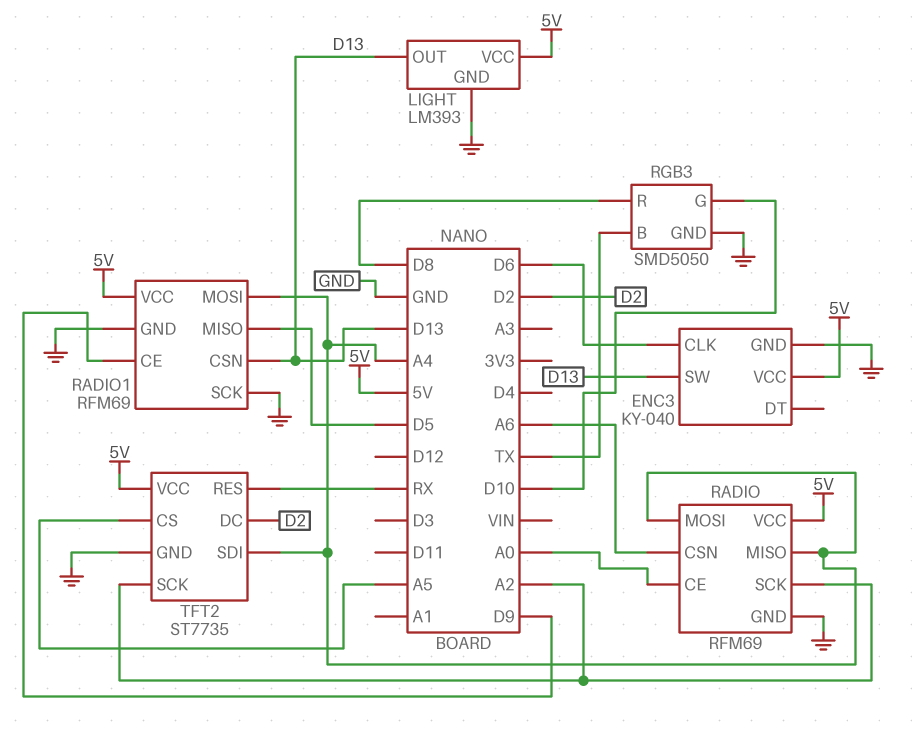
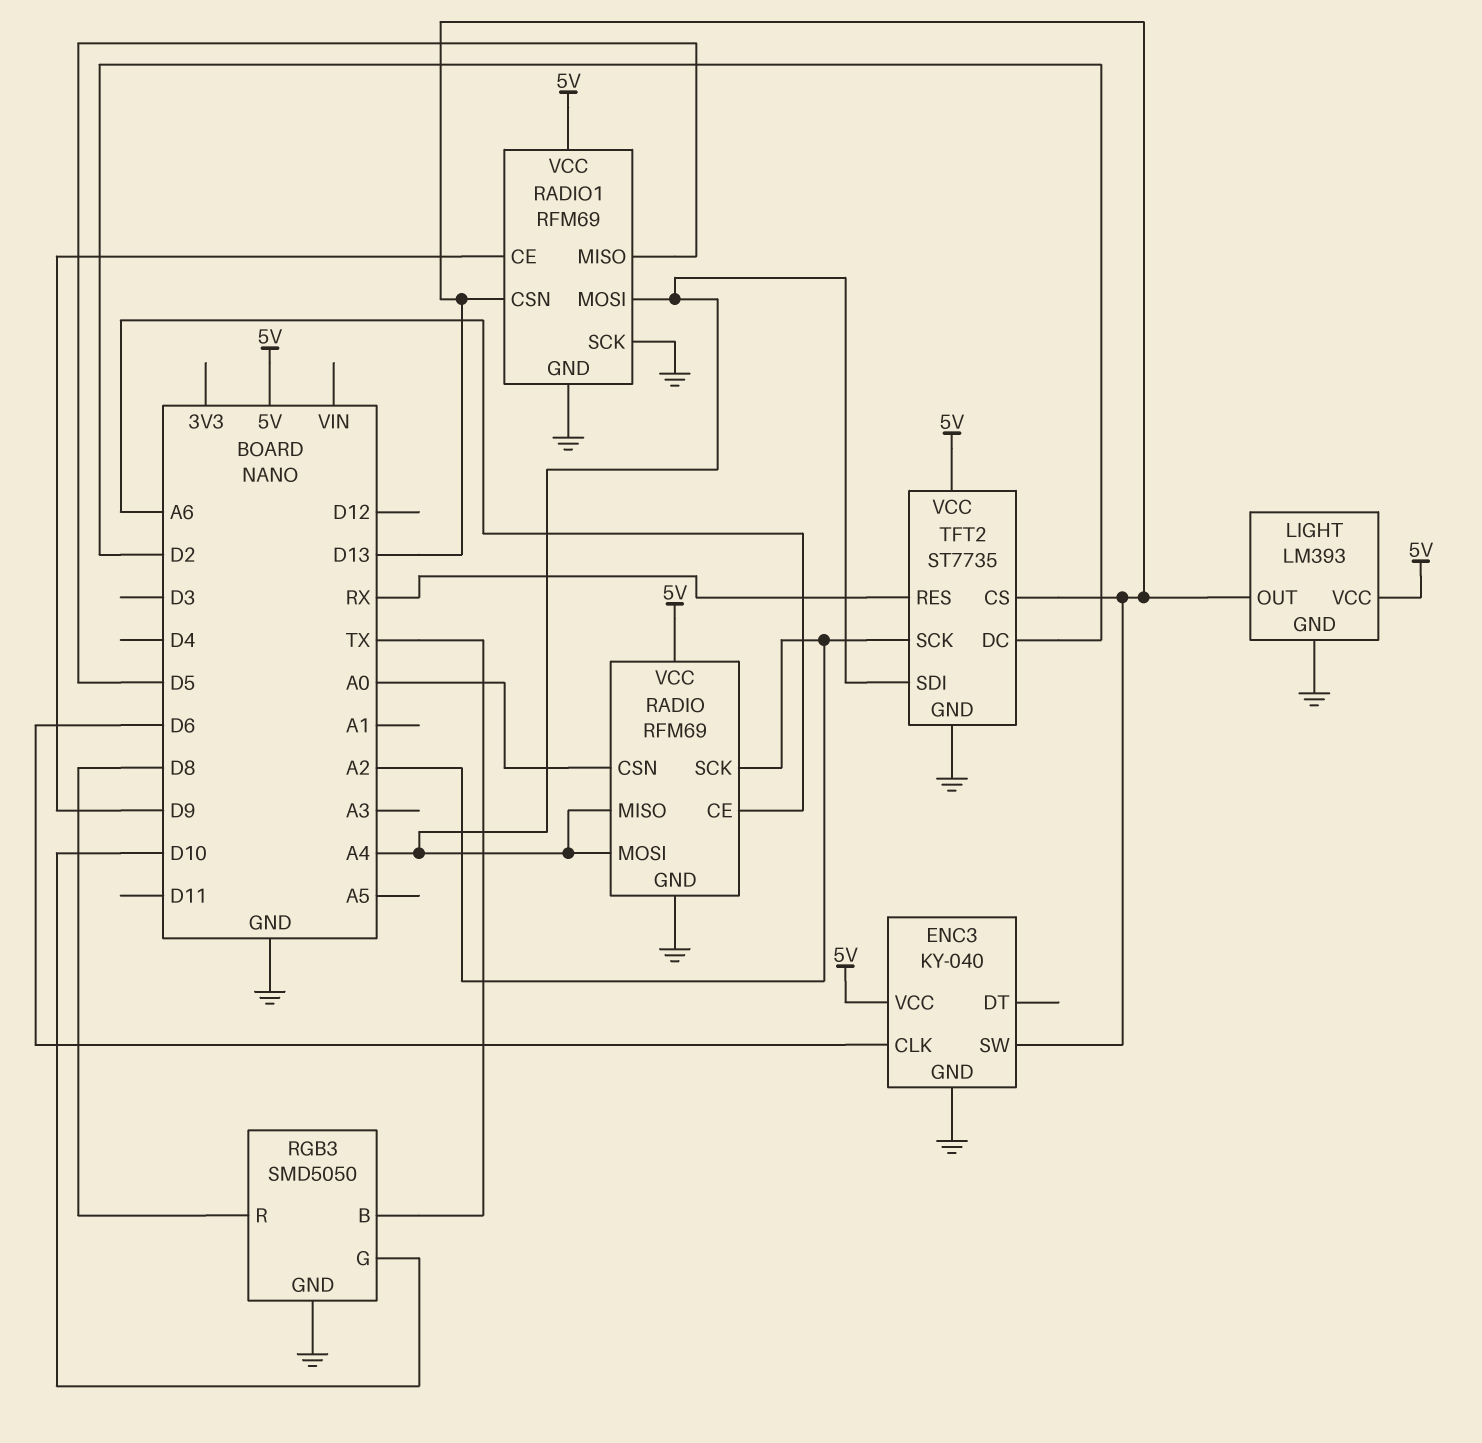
RADIO pin CE: A0 -> A6
RADIO pin CSN: A6 -> A0
TFT2 pin CS: A5 -> D13

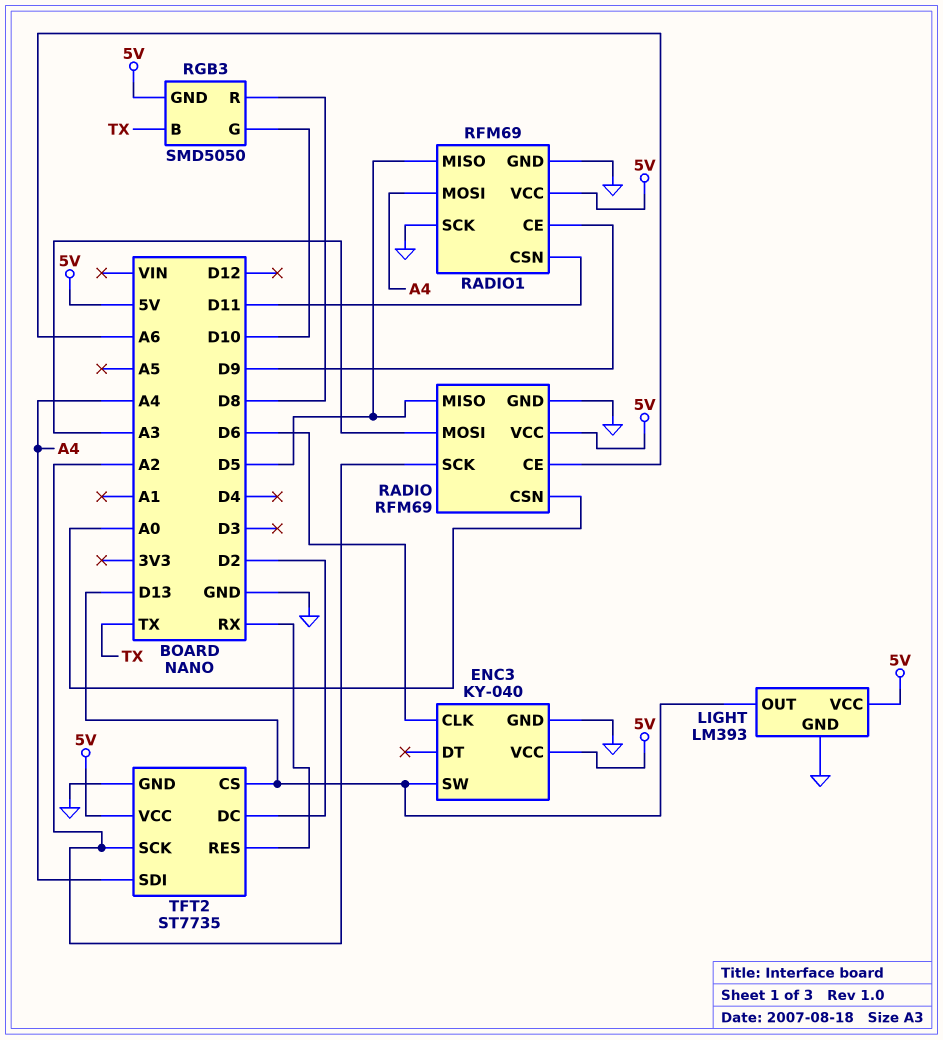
RADIO pin MISO: A4 -> D5
RADIO pin MOSI: A4 -> A3
RADIO1 pin CSN: D13 -> D11
RGB3 pin GND: GND -> 5V

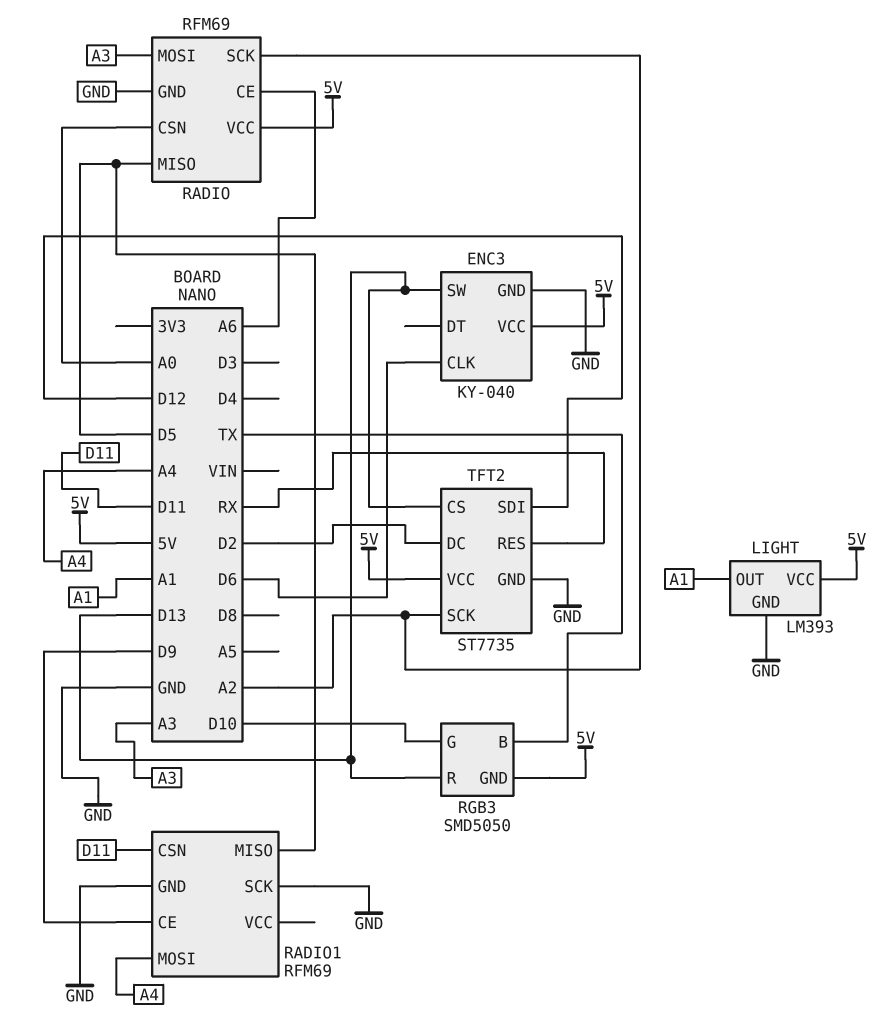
LIGHT pin OUT: D13 -> A1
RADIO1 pin VCC: 5V -> none
RGB3 pin R: D8 -> D13
TFT2 pin SDI: A4 -> D12

